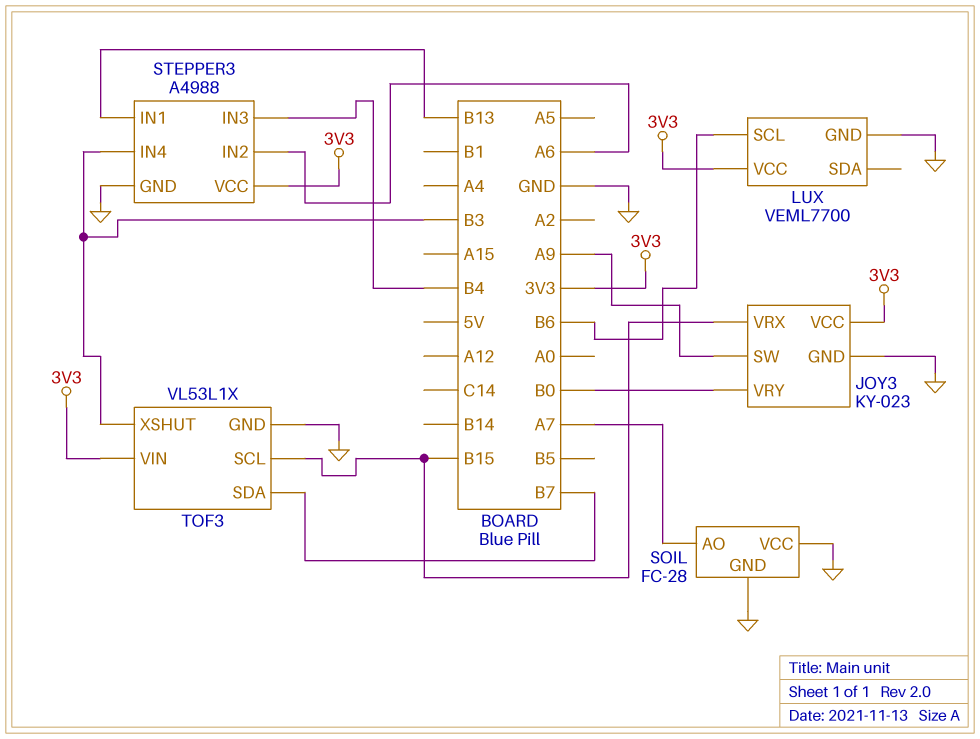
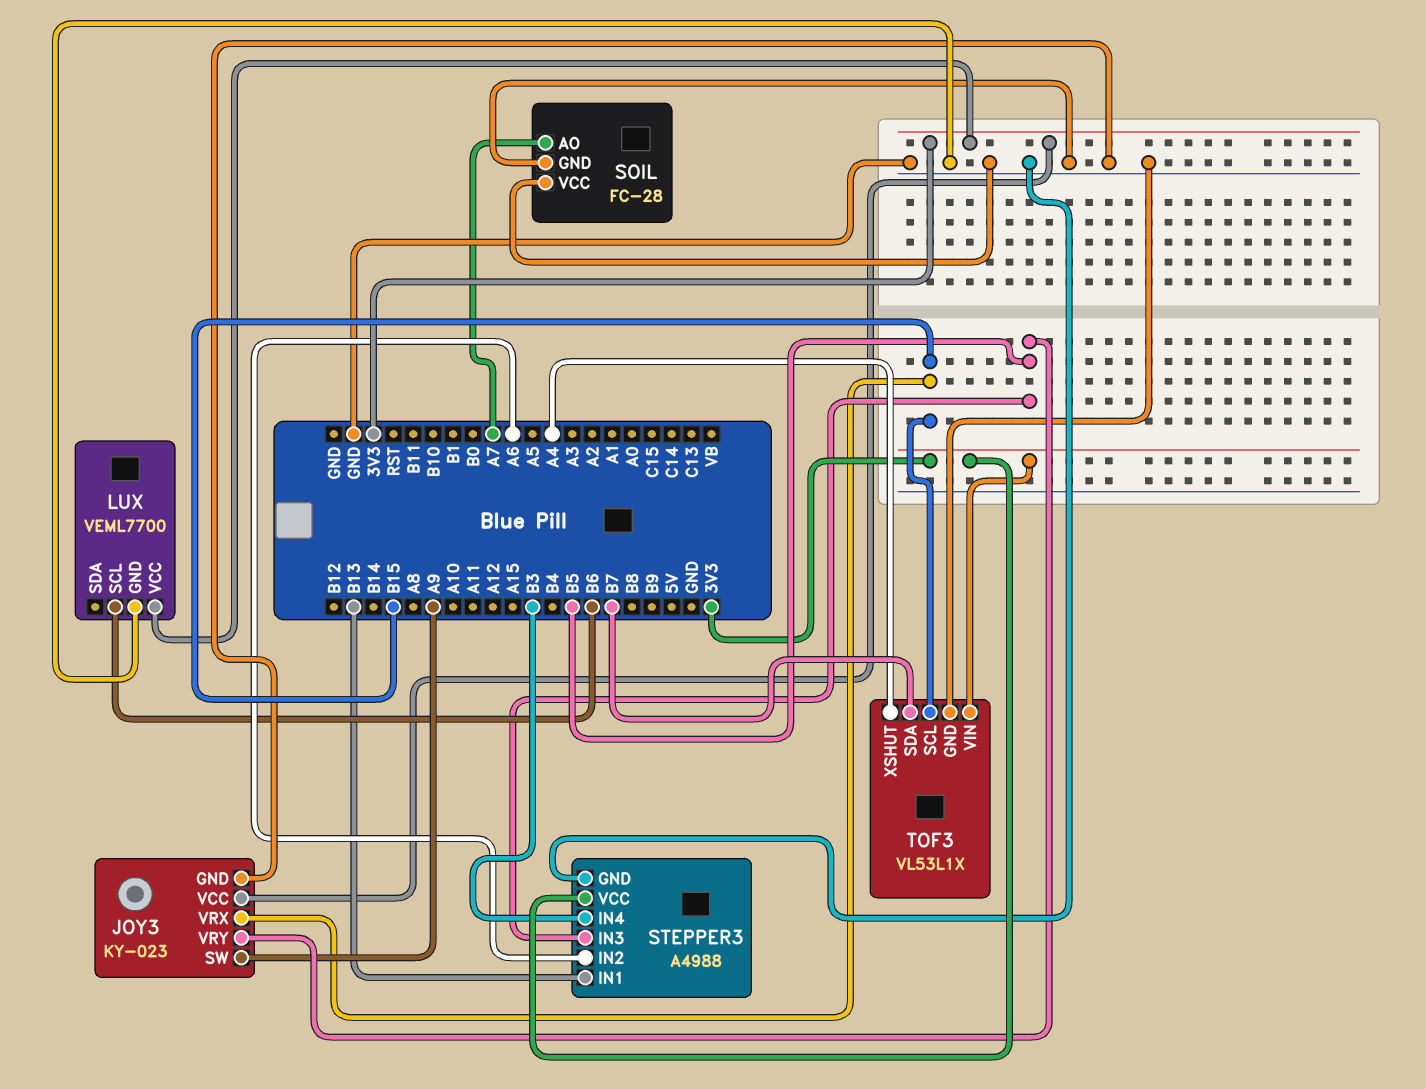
JOY3 pin VRY: B0 -> B5
STEPPER3 pin IN3: B4 -> B5
TOF3 pin XSHUT: B3 -> A4

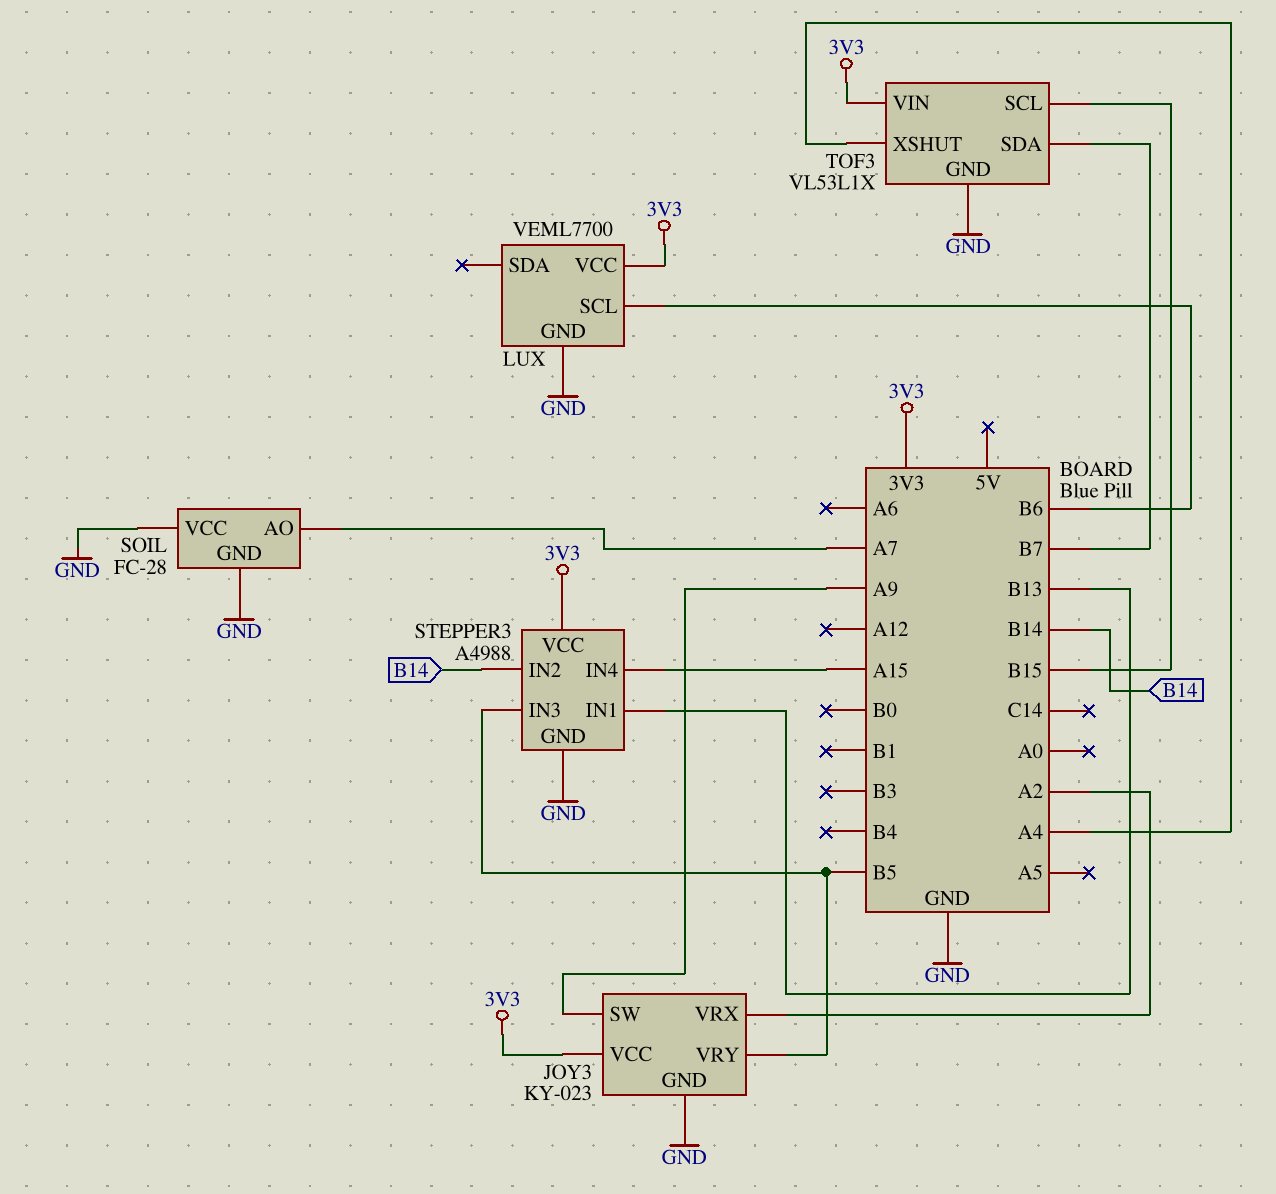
JOY3 pin VRX: B15 -> A2
STEPPER3 pin IN2: A6 -> B14
STEPPER3 pin IN4: B3 -> A15

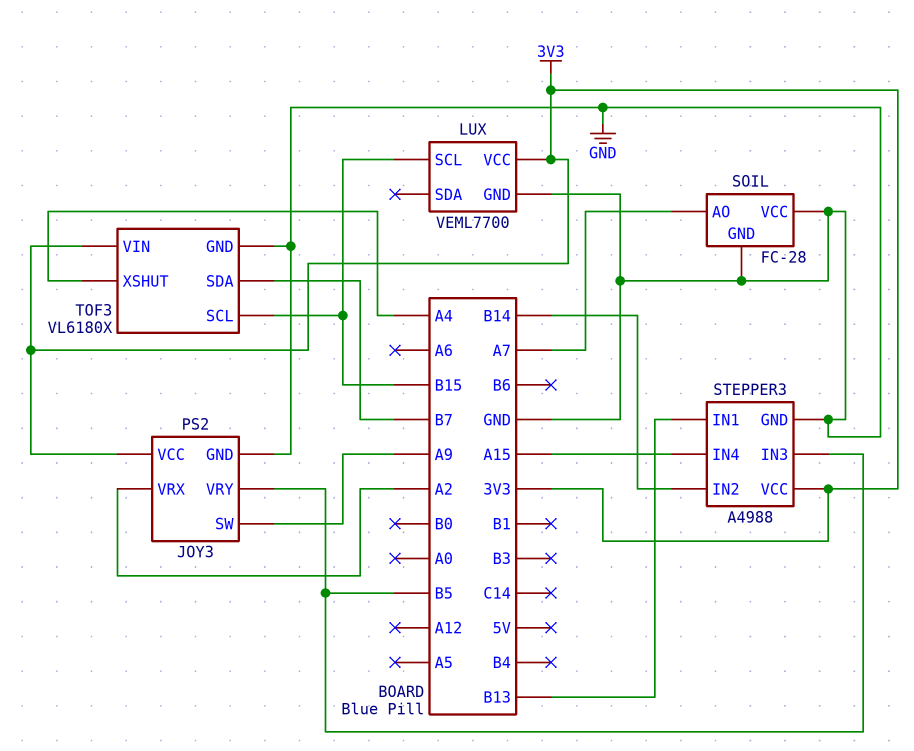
JOY3: KY-023 -> PS2
LUX pin SCL: B6 -> B15
TOF3: VL53L1X -> VL6180X

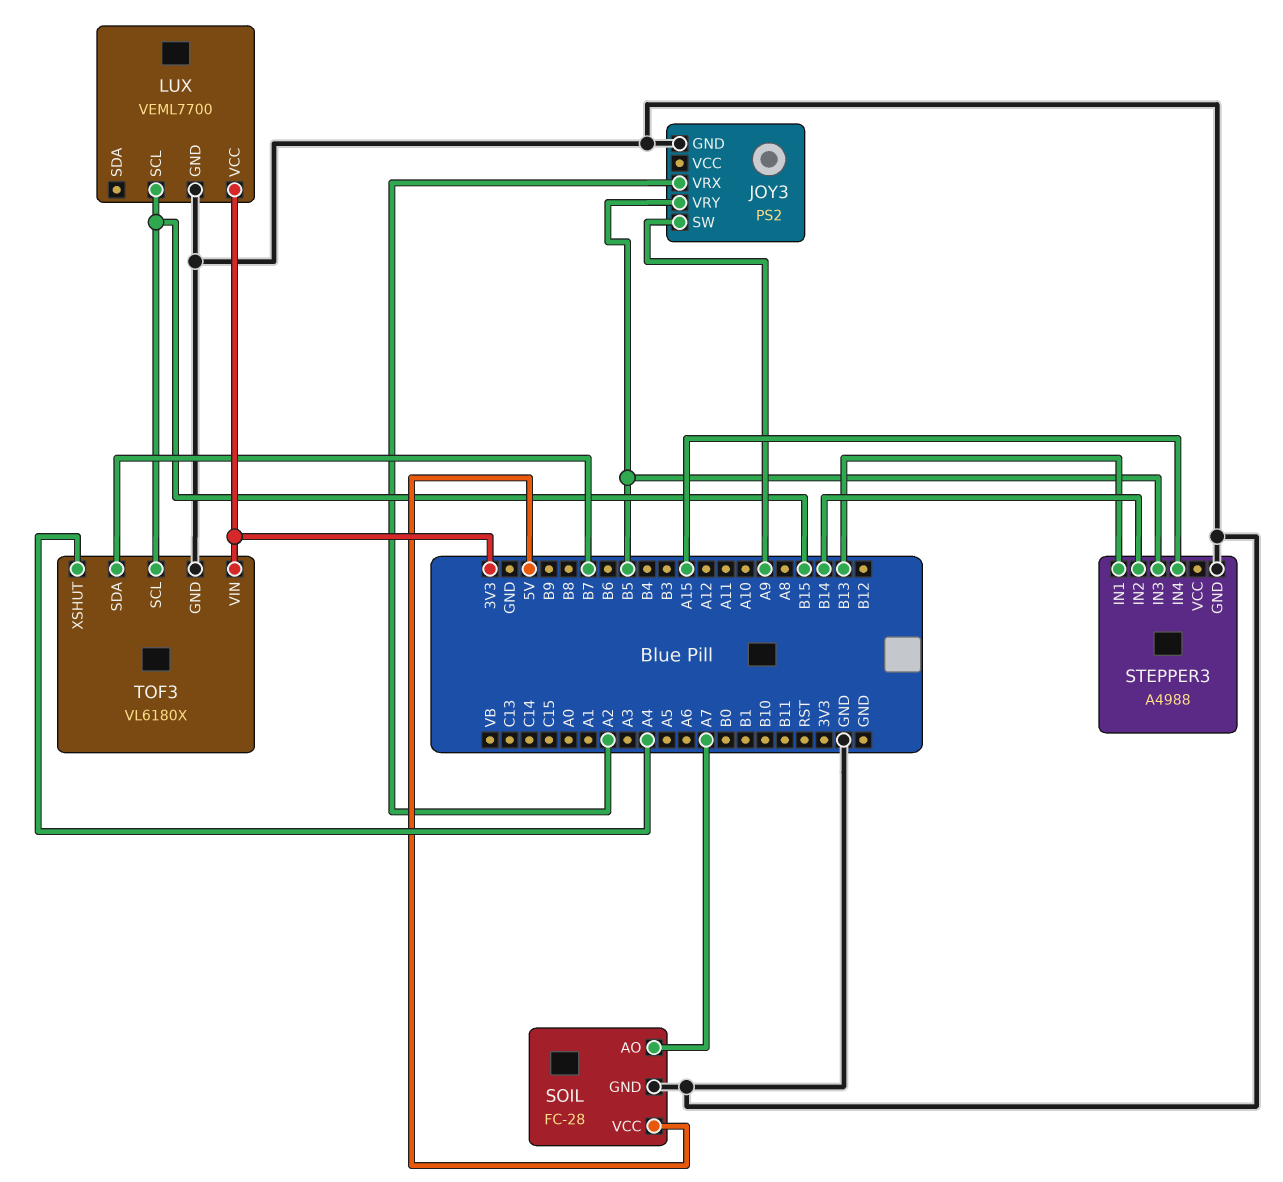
JOY3 pin VCC: 3V3 -> none
SOIL pin VCC: GND -> 5V
STEPPER3 pin VCC: 3V3 -> none

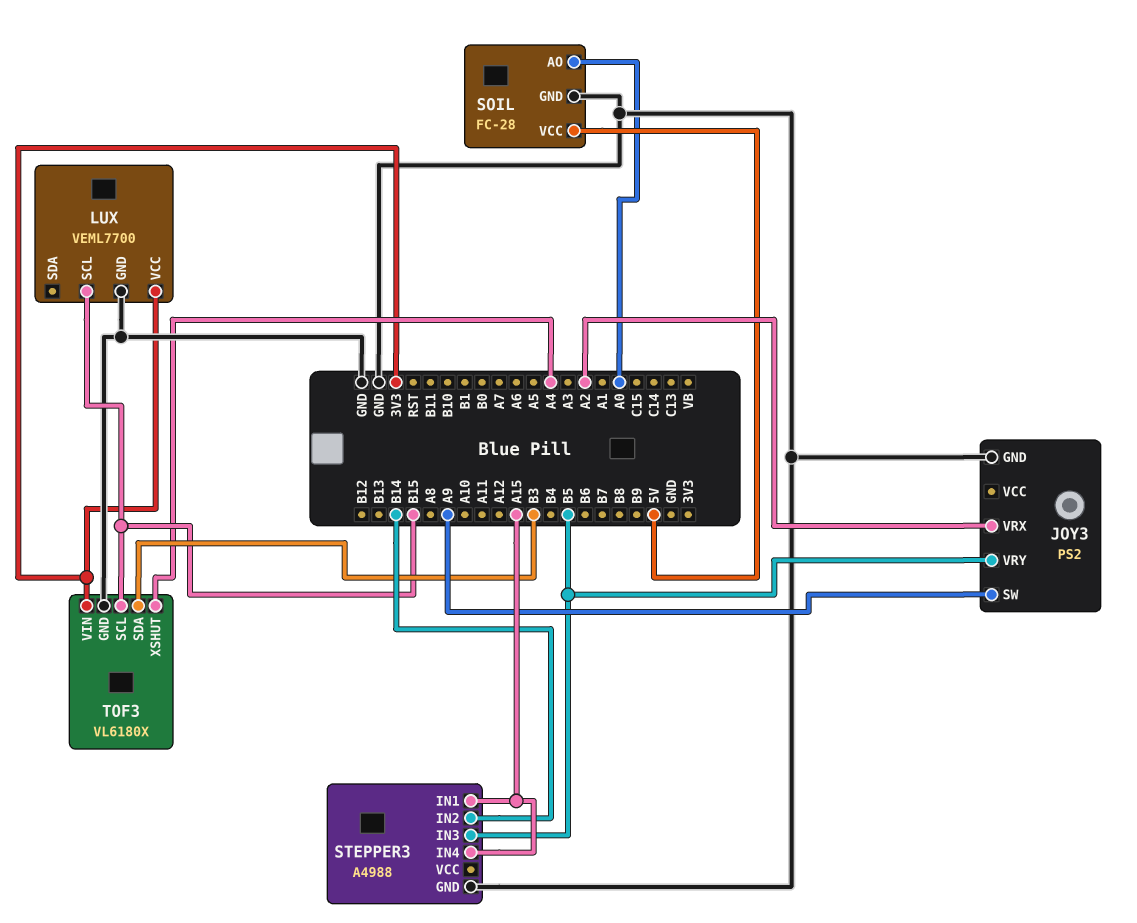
SOIL pin AO: A7 -> A0
STEPPER3 pin IN1: B13 -> A15
TOF3 pin SDA: B7 -> B3

